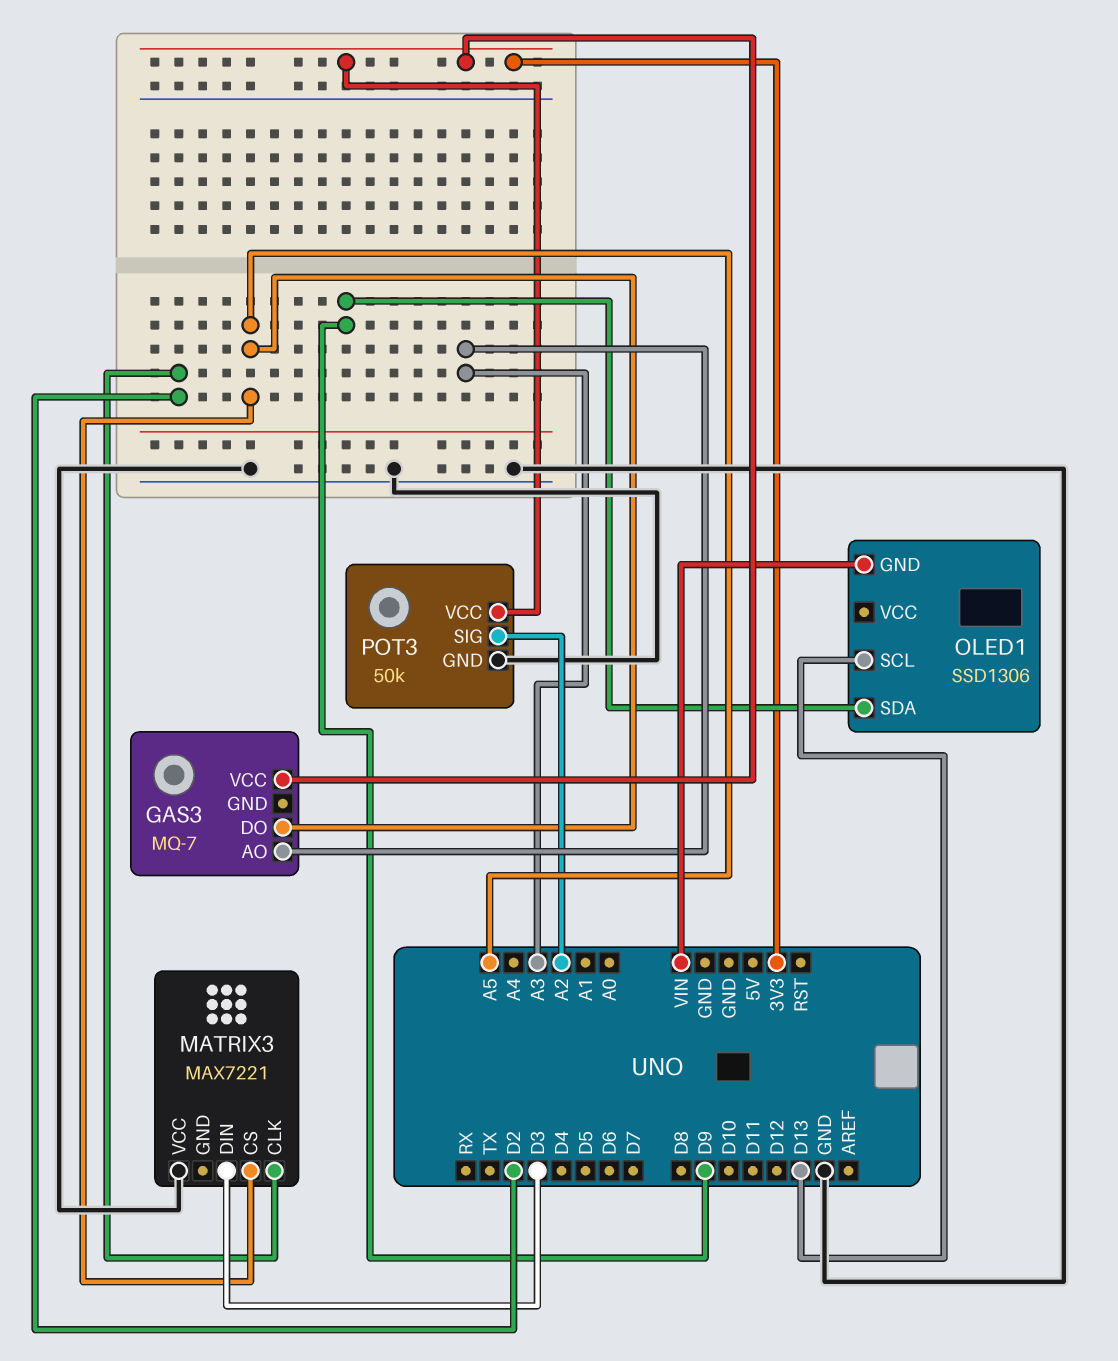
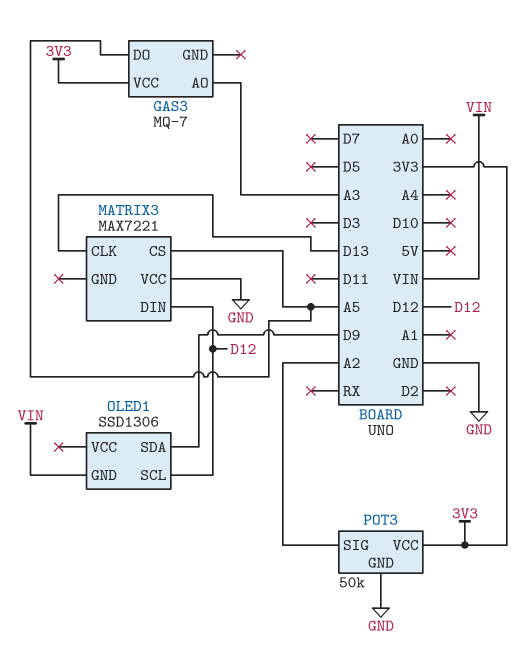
MATRIX3 pin CLK: D2 -> D13
MATRIX3 pin DIN: D3 -> D12
OLED1 pin SCL: D13 -> D12

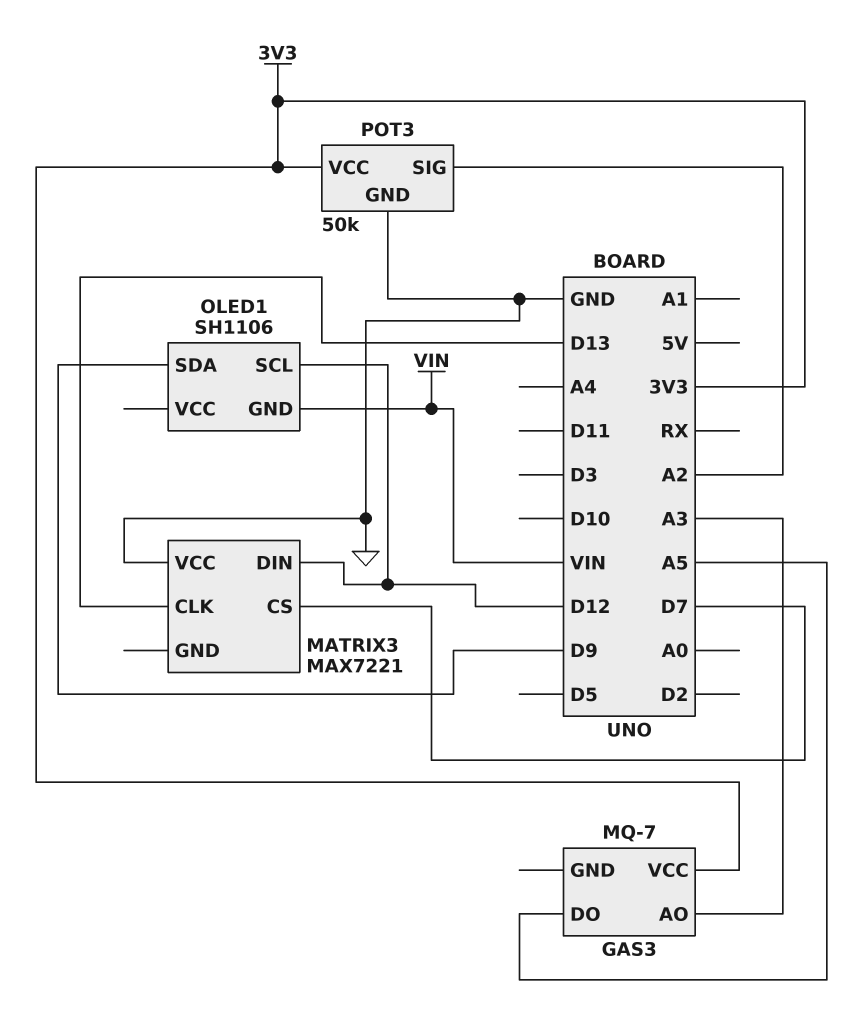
MATRIX3 pin CS: A5 -> D7
OLED1: SSD1306 -> SH1106

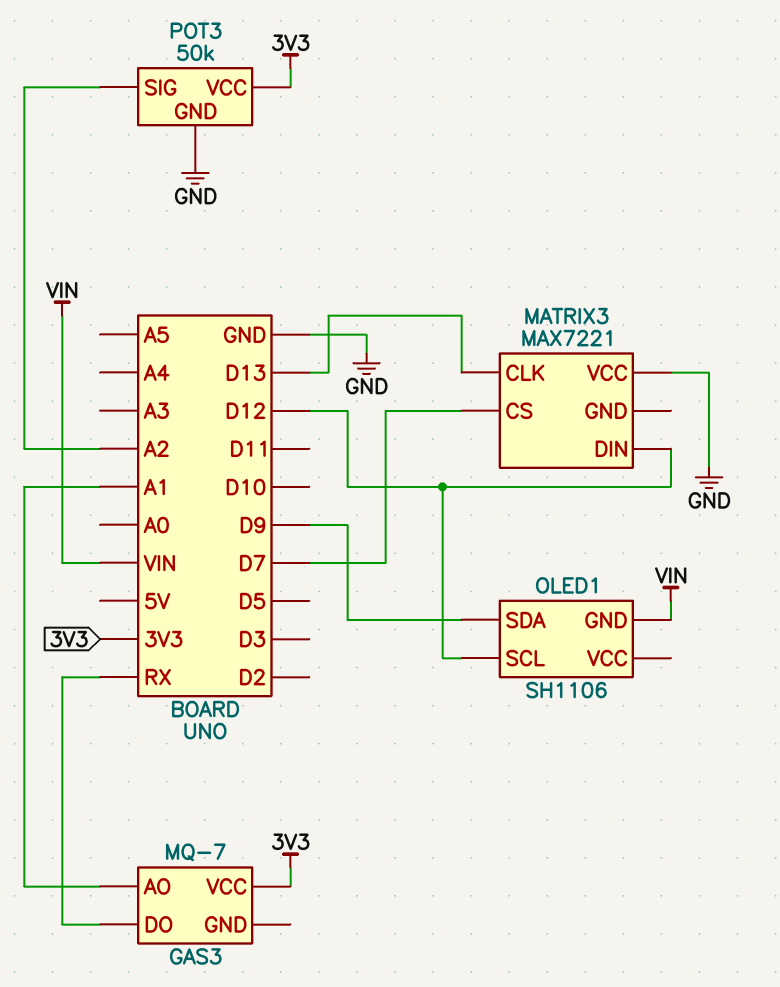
GAS3 pin AO: A3 -> A1
GAS3 pin DO: A5 -> RX

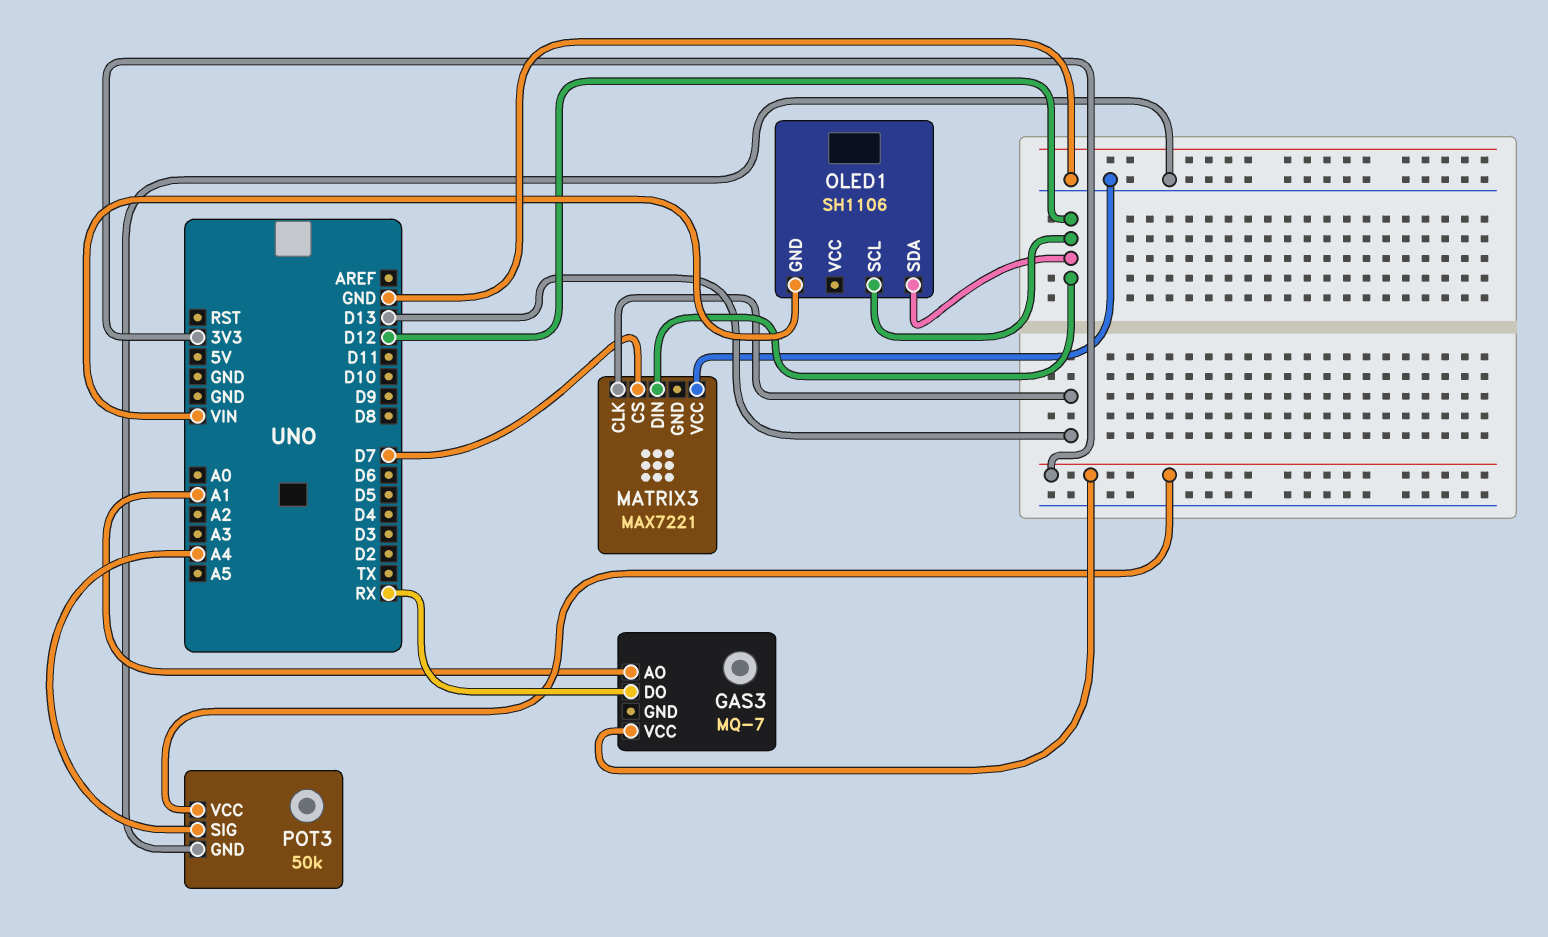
OLED1 pin SDA: D9 -> D12
POT3 pin SIG: A2 -> A4

